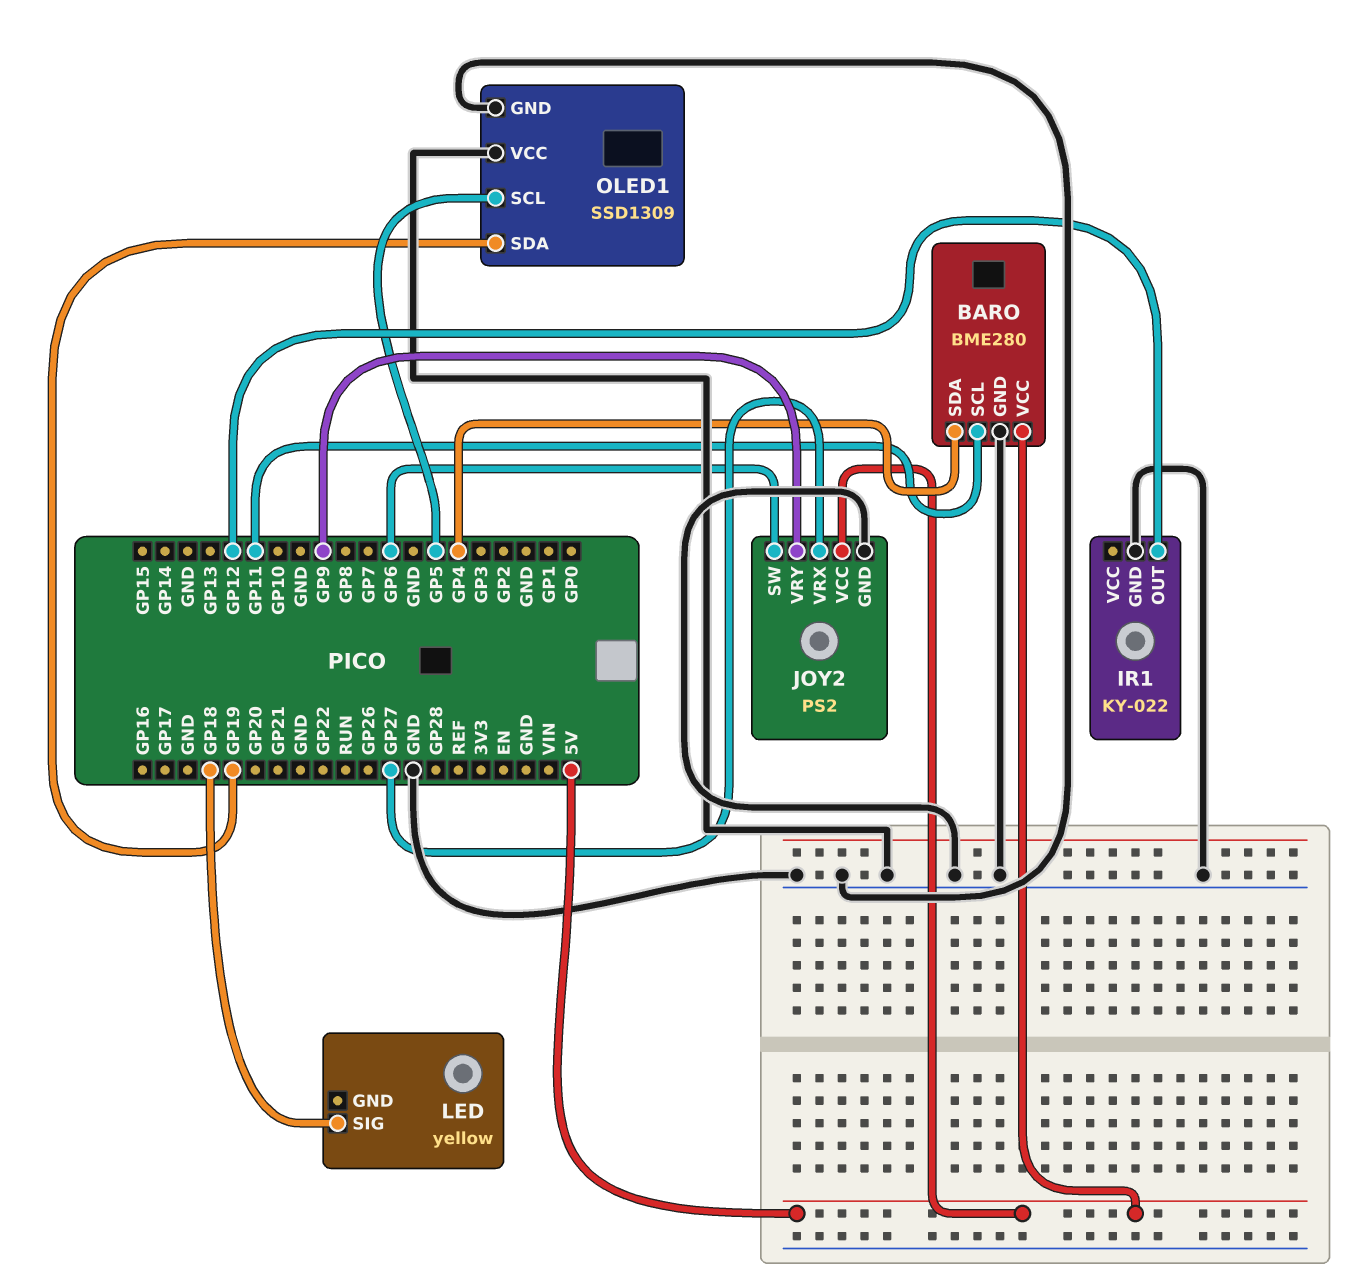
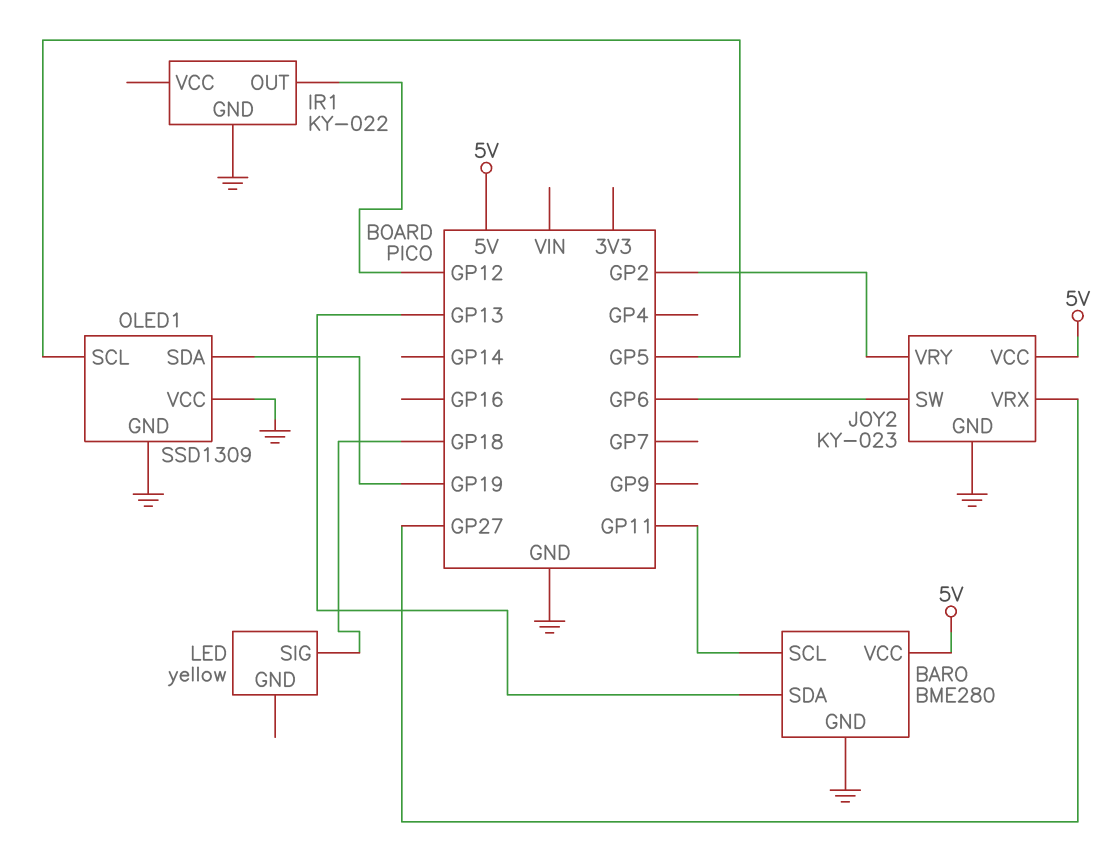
BARO pin SDA: GP4 -> GP13
JOY2: PS2 -> KY-023
JOY2 pin VRY: GP9 -> GP2

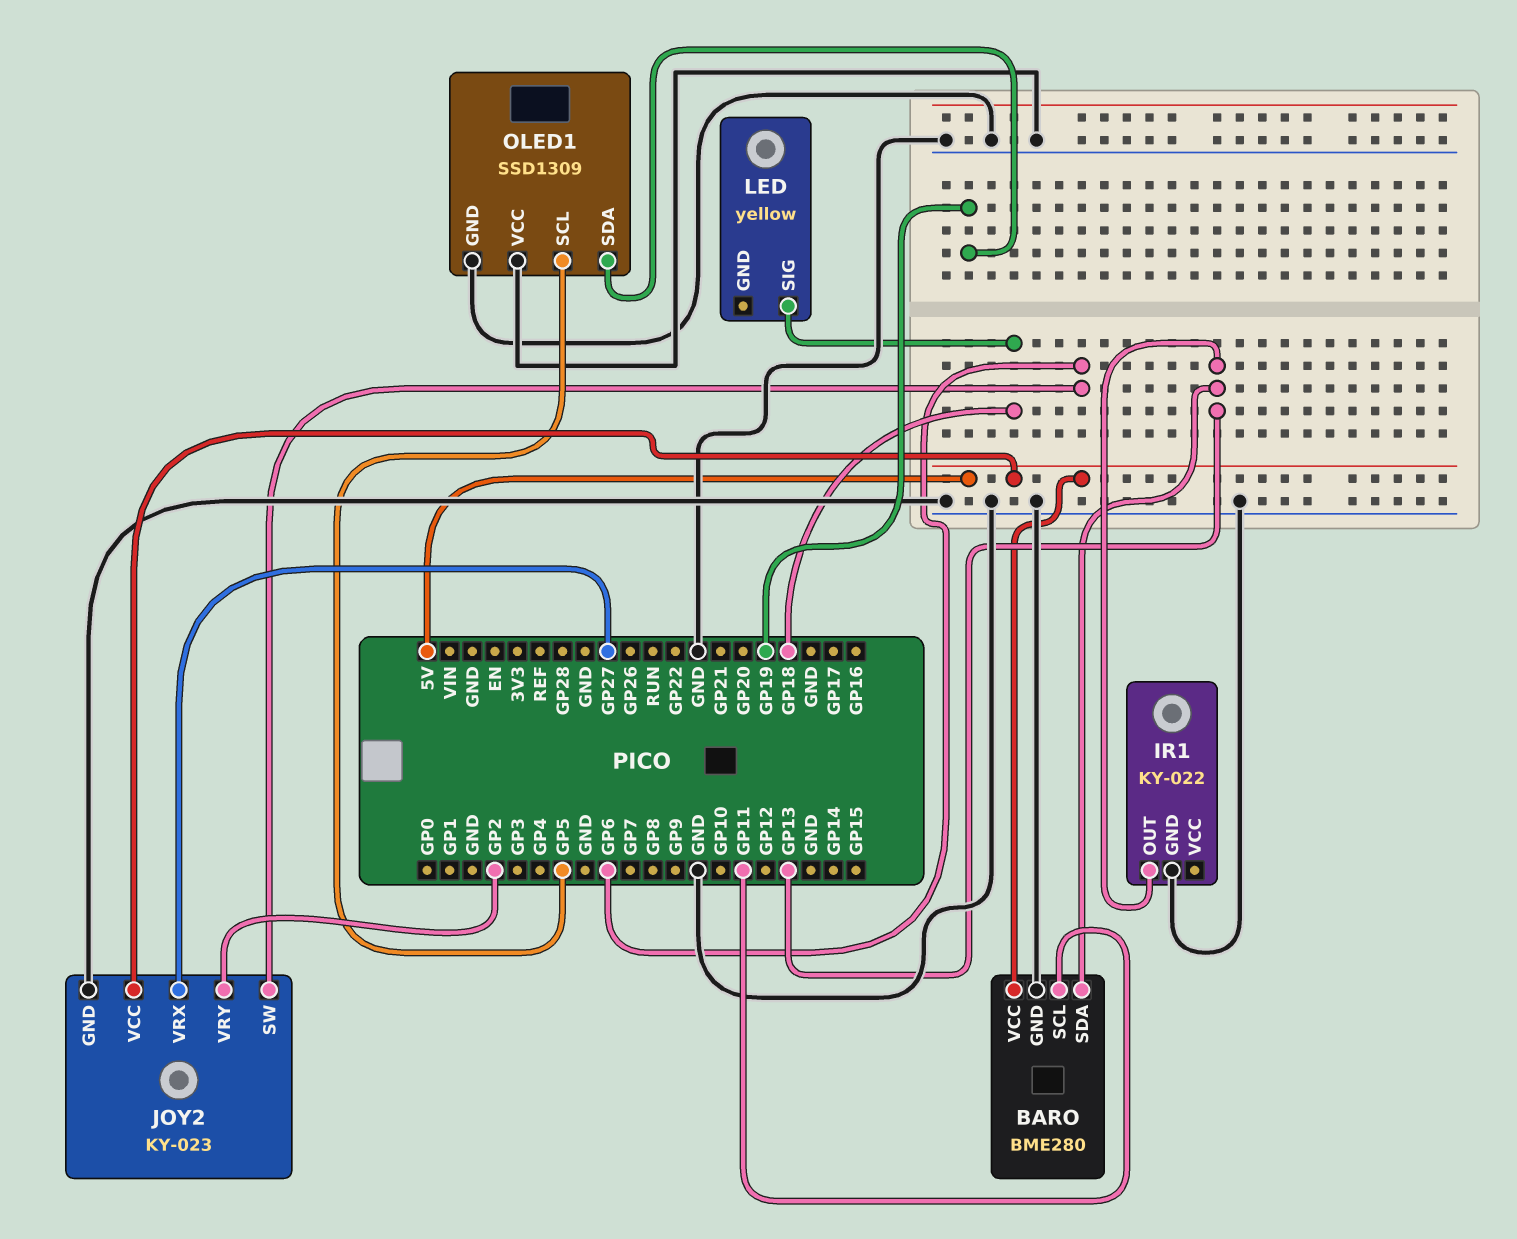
IR1 pin OUT: GP12 -> GP13

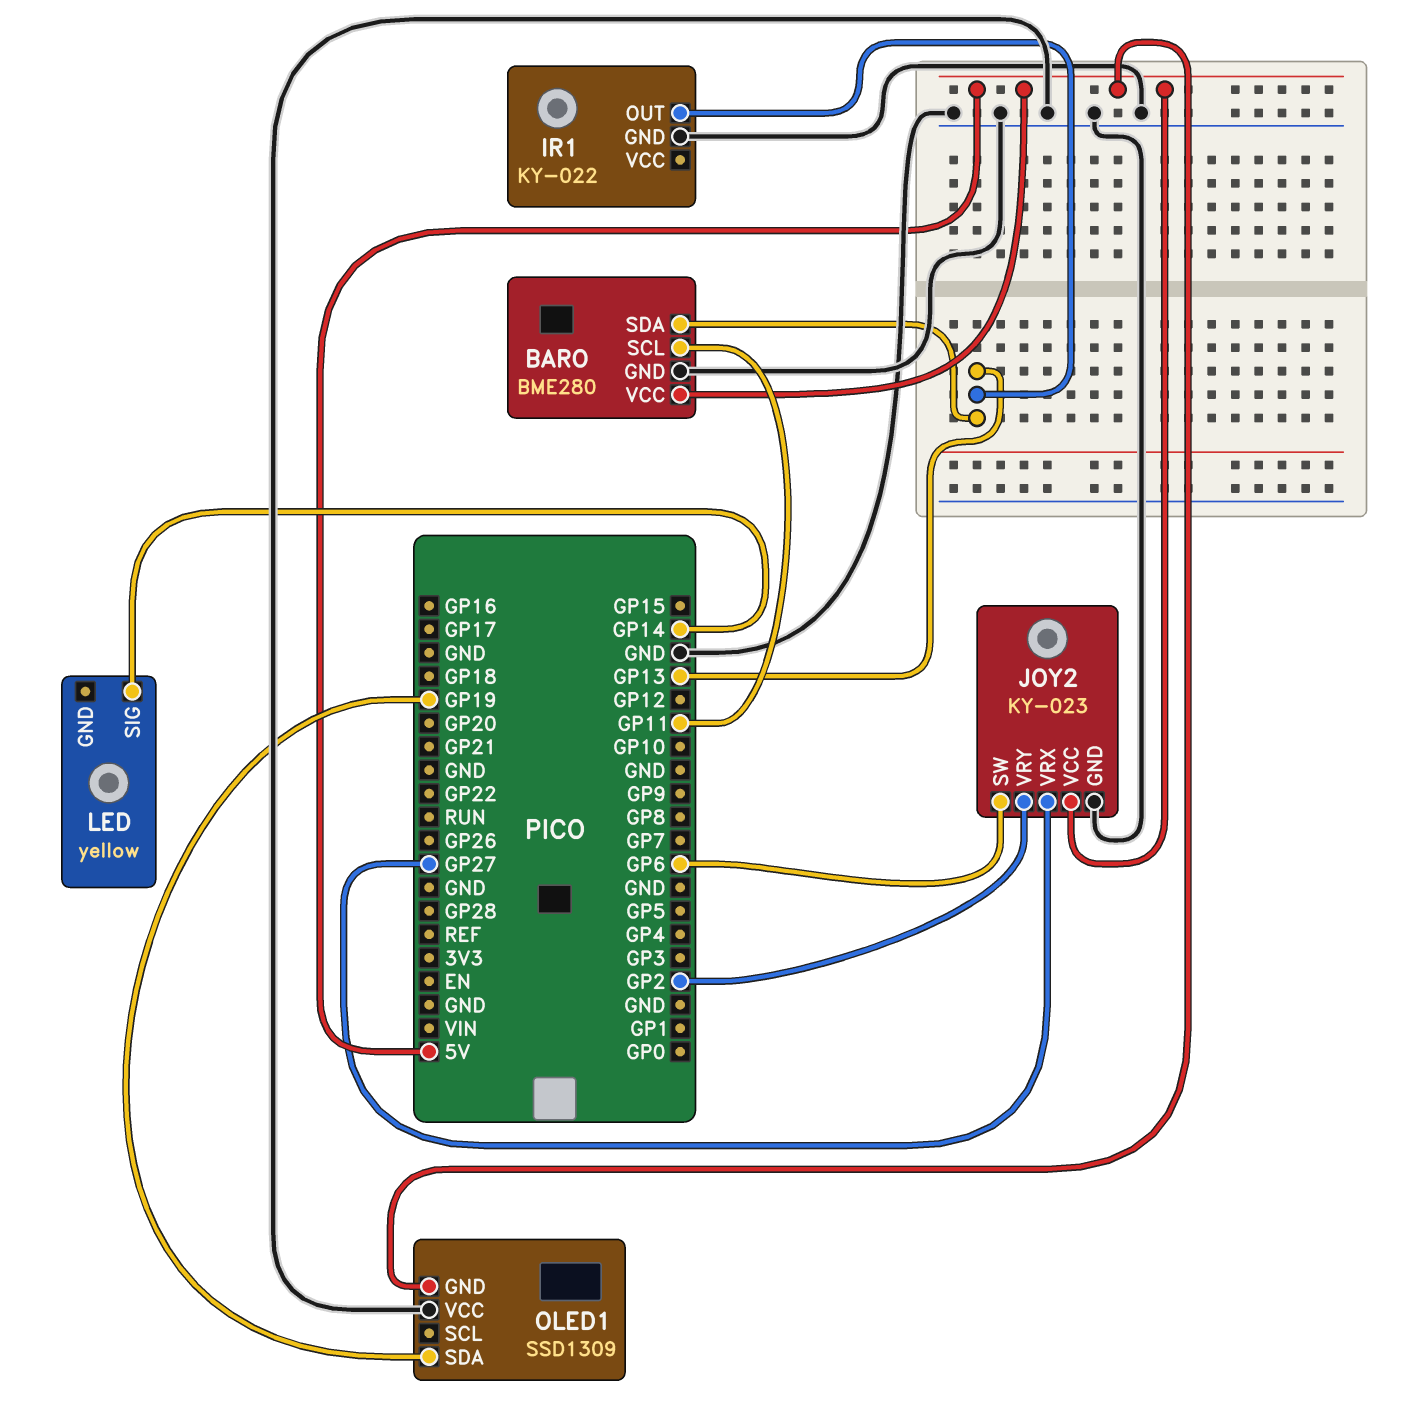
LED pin SIG: GP18 -> GP14
OLED1 pin GND: GND -> 5V
OLED1 pin SCL: GP5 -> none

